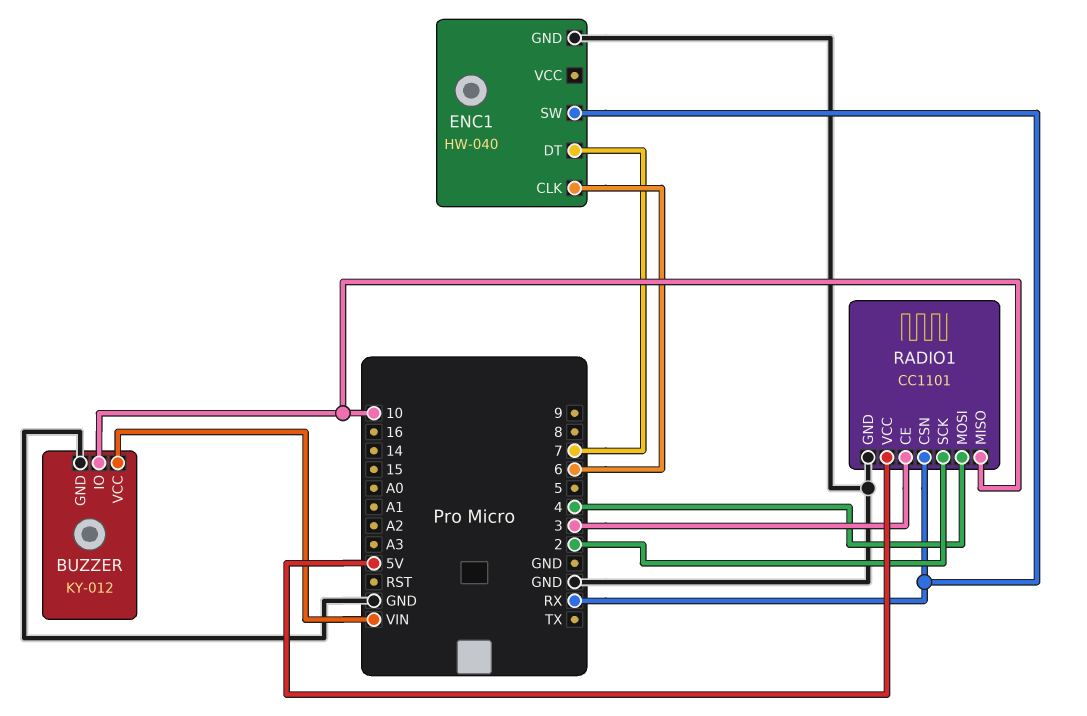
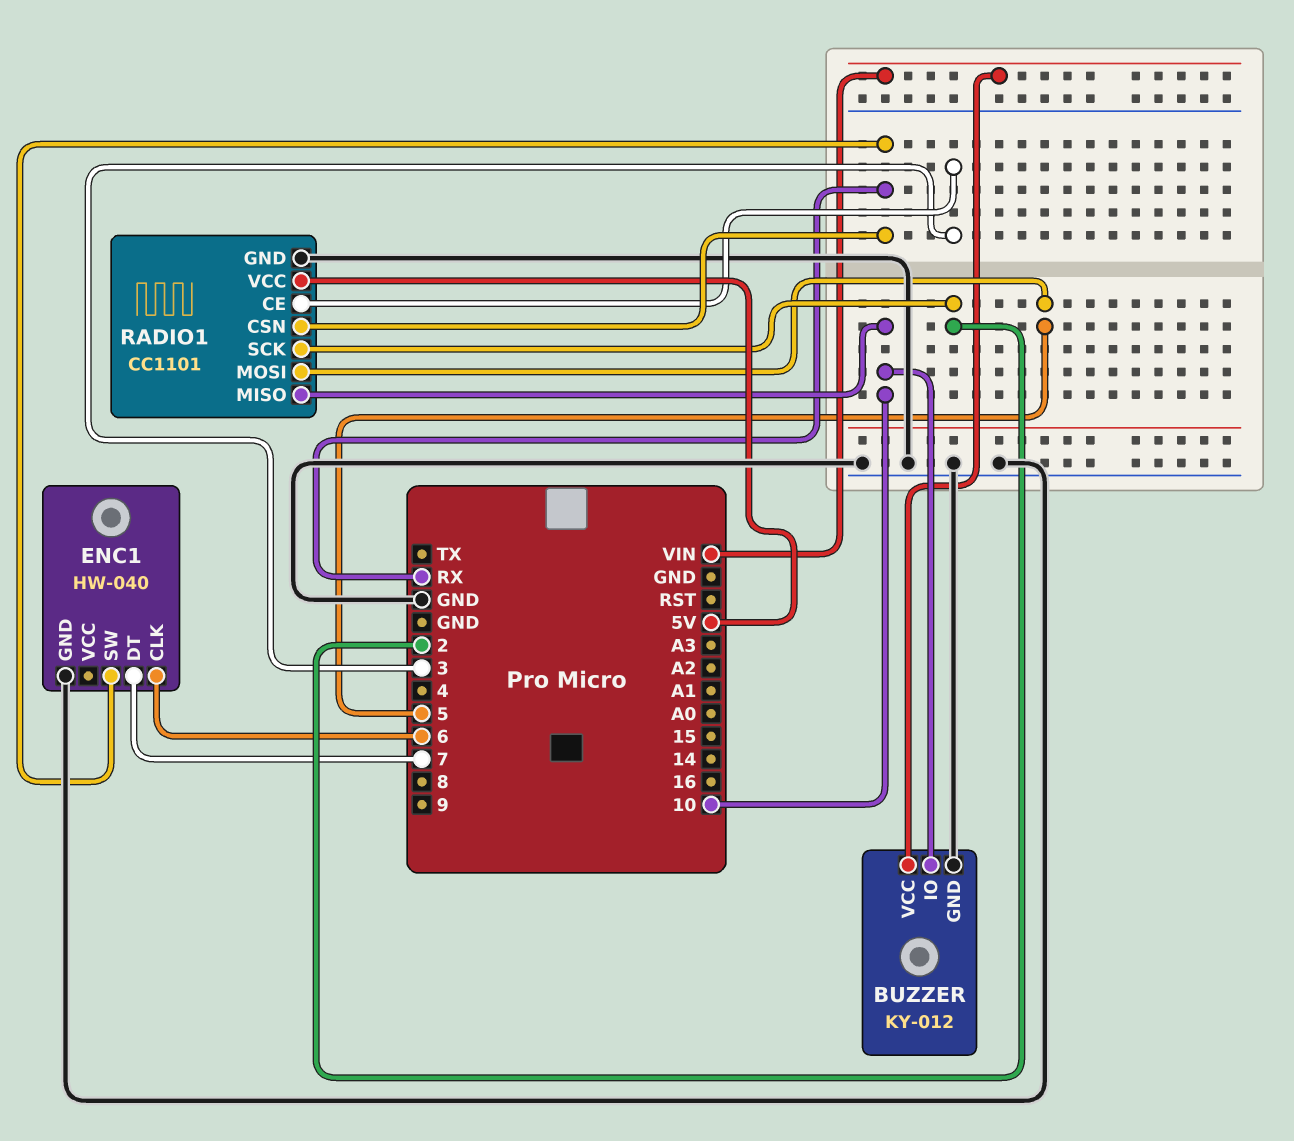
RADIO1 pin MOSI: 4 -> 5

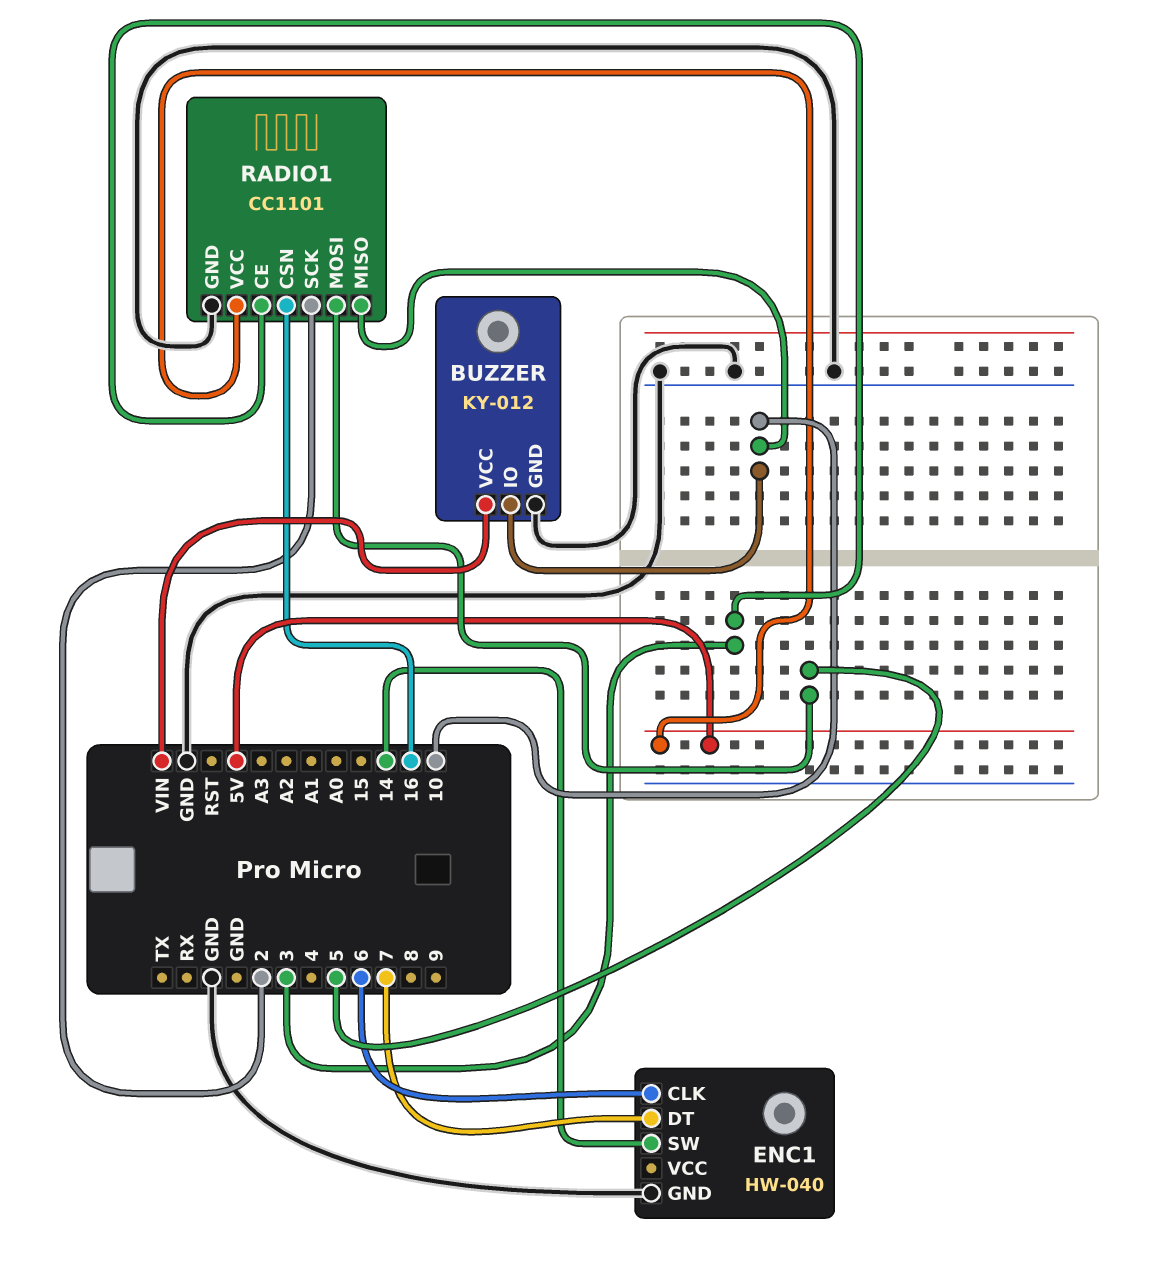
ENC1 pin SW: RX -> 14
RADIO1 pin CSN: RX -> 16

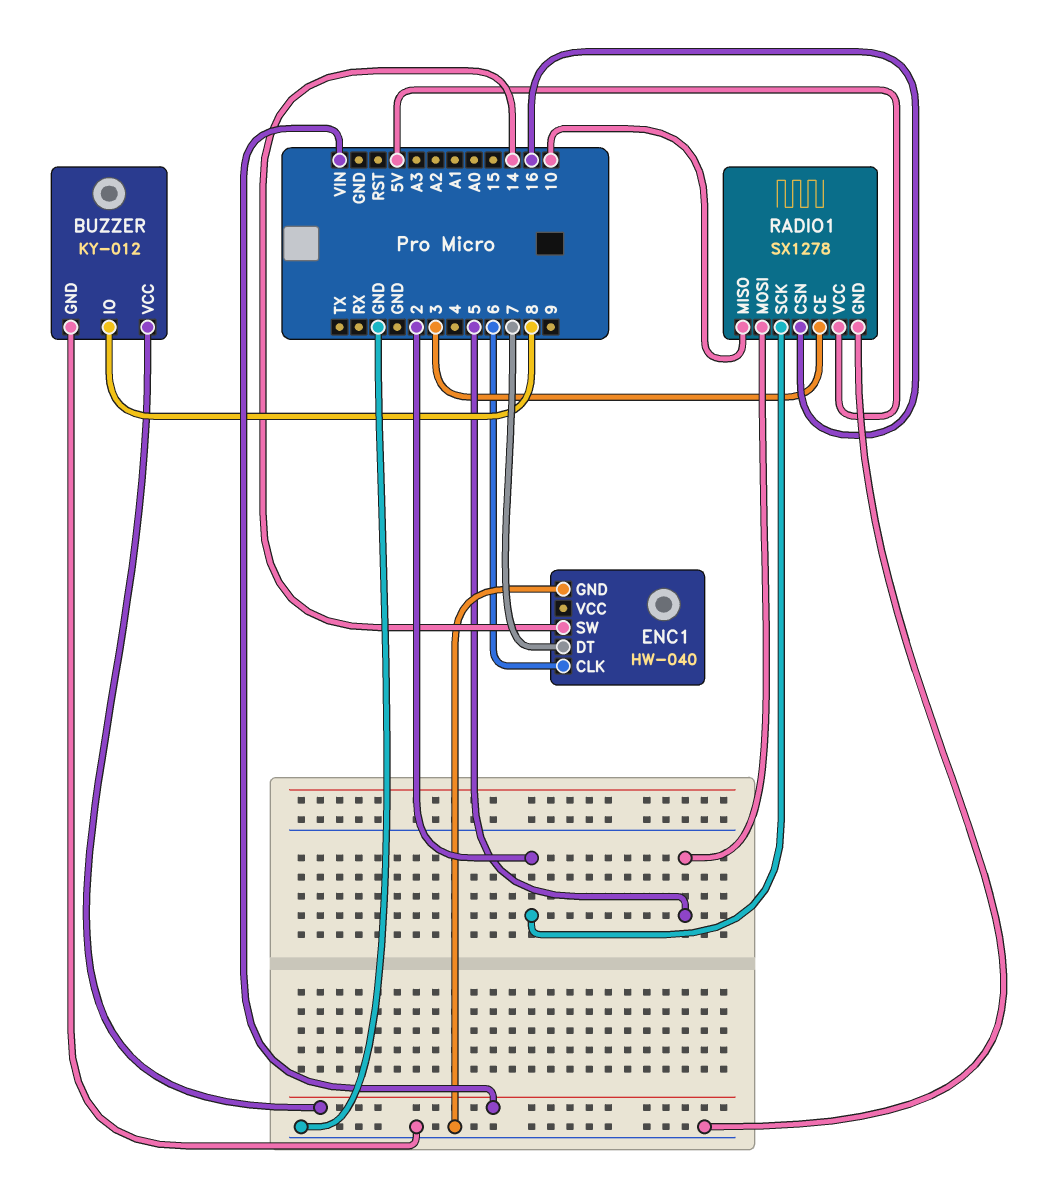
BUZZER pin IO: 10 -> 8
RADIO1: CC1101 -> SX1278

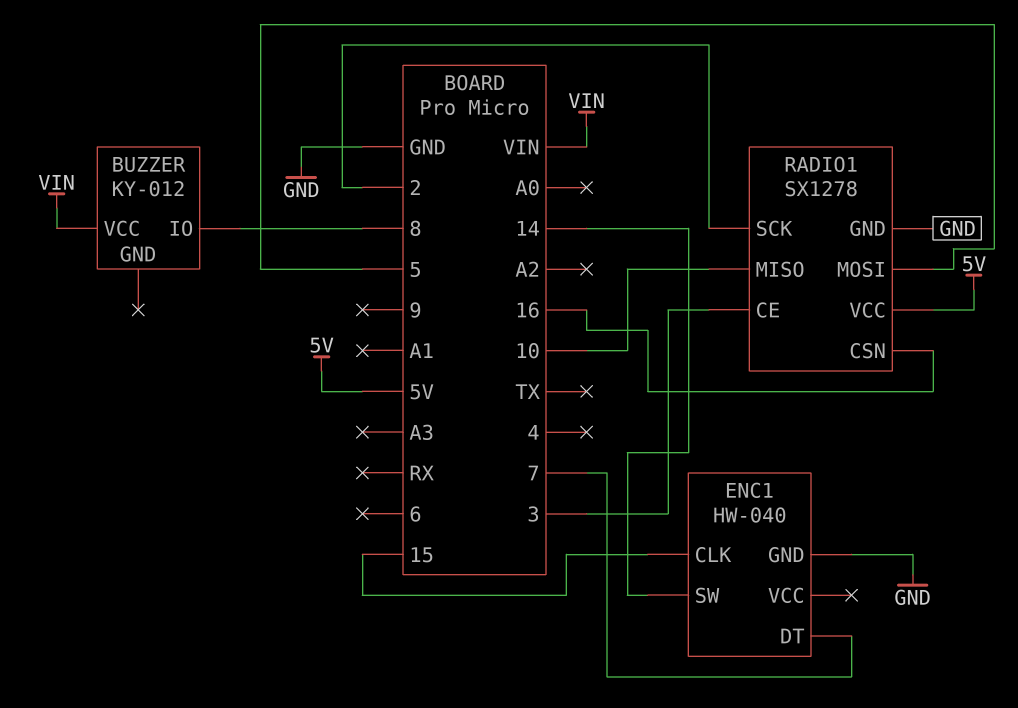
BUZZER pin GND: GND -> none
ENC1 pin CLK: 6 -> 15

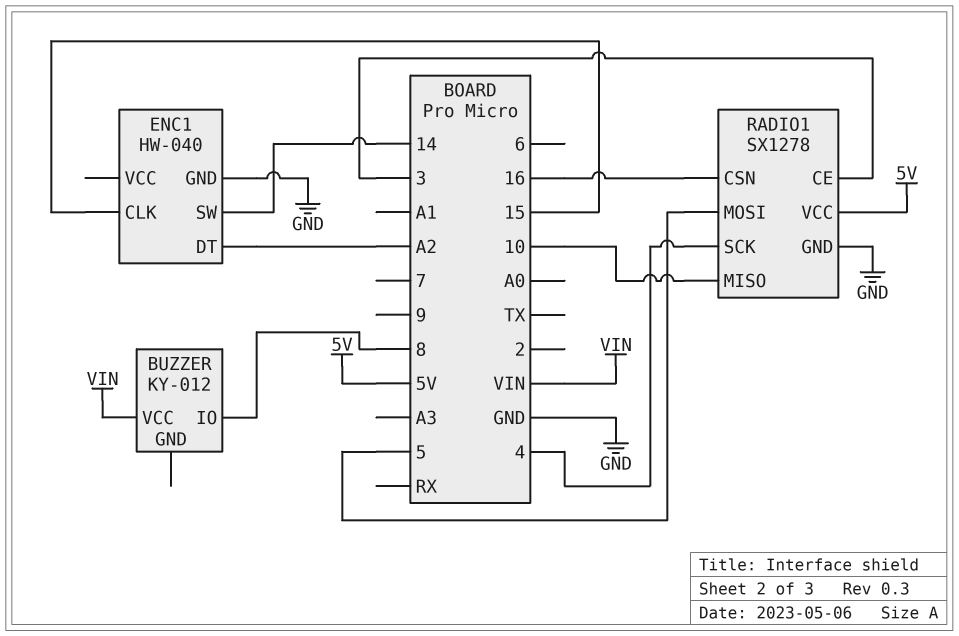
ENC1 pin DT: 7 -> A2
RADIO1 pin SCK: 2 -> 4

